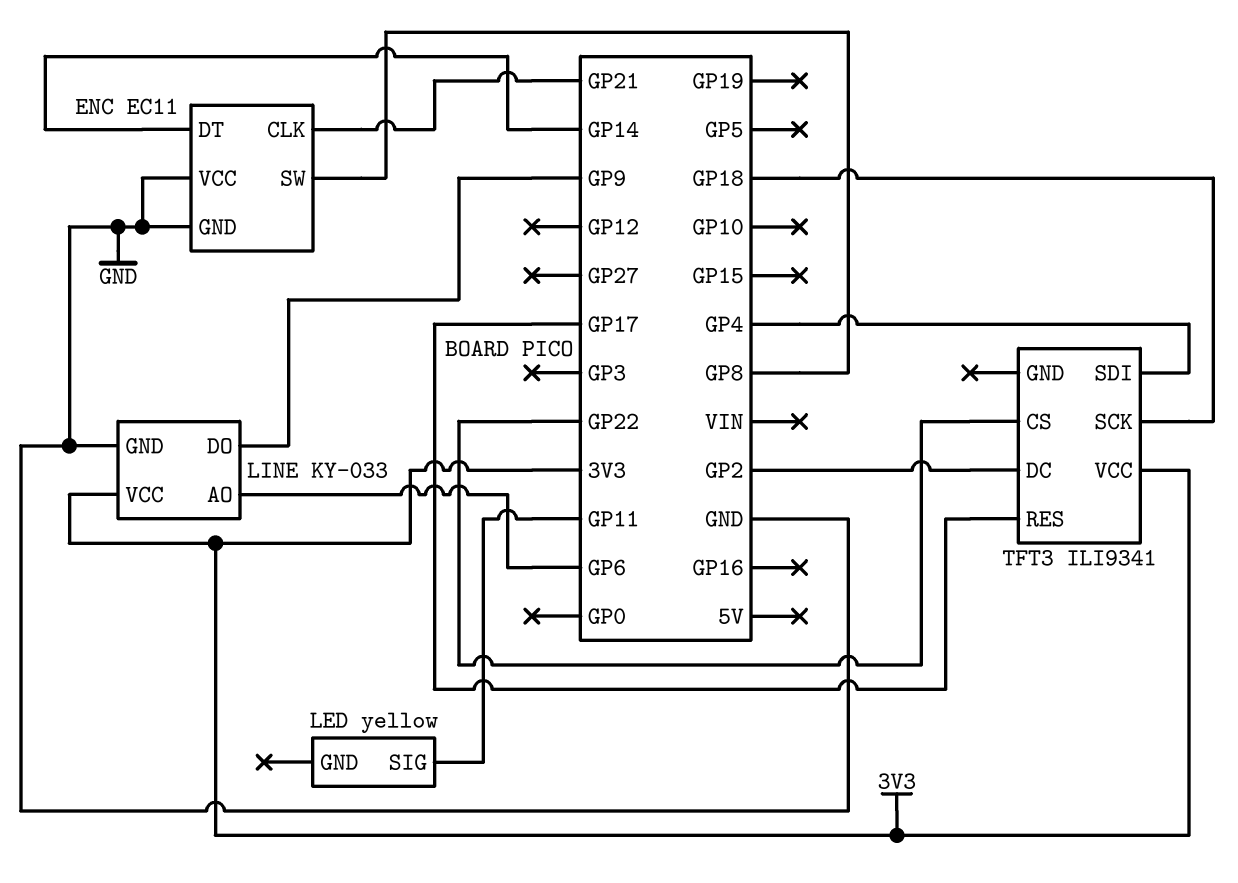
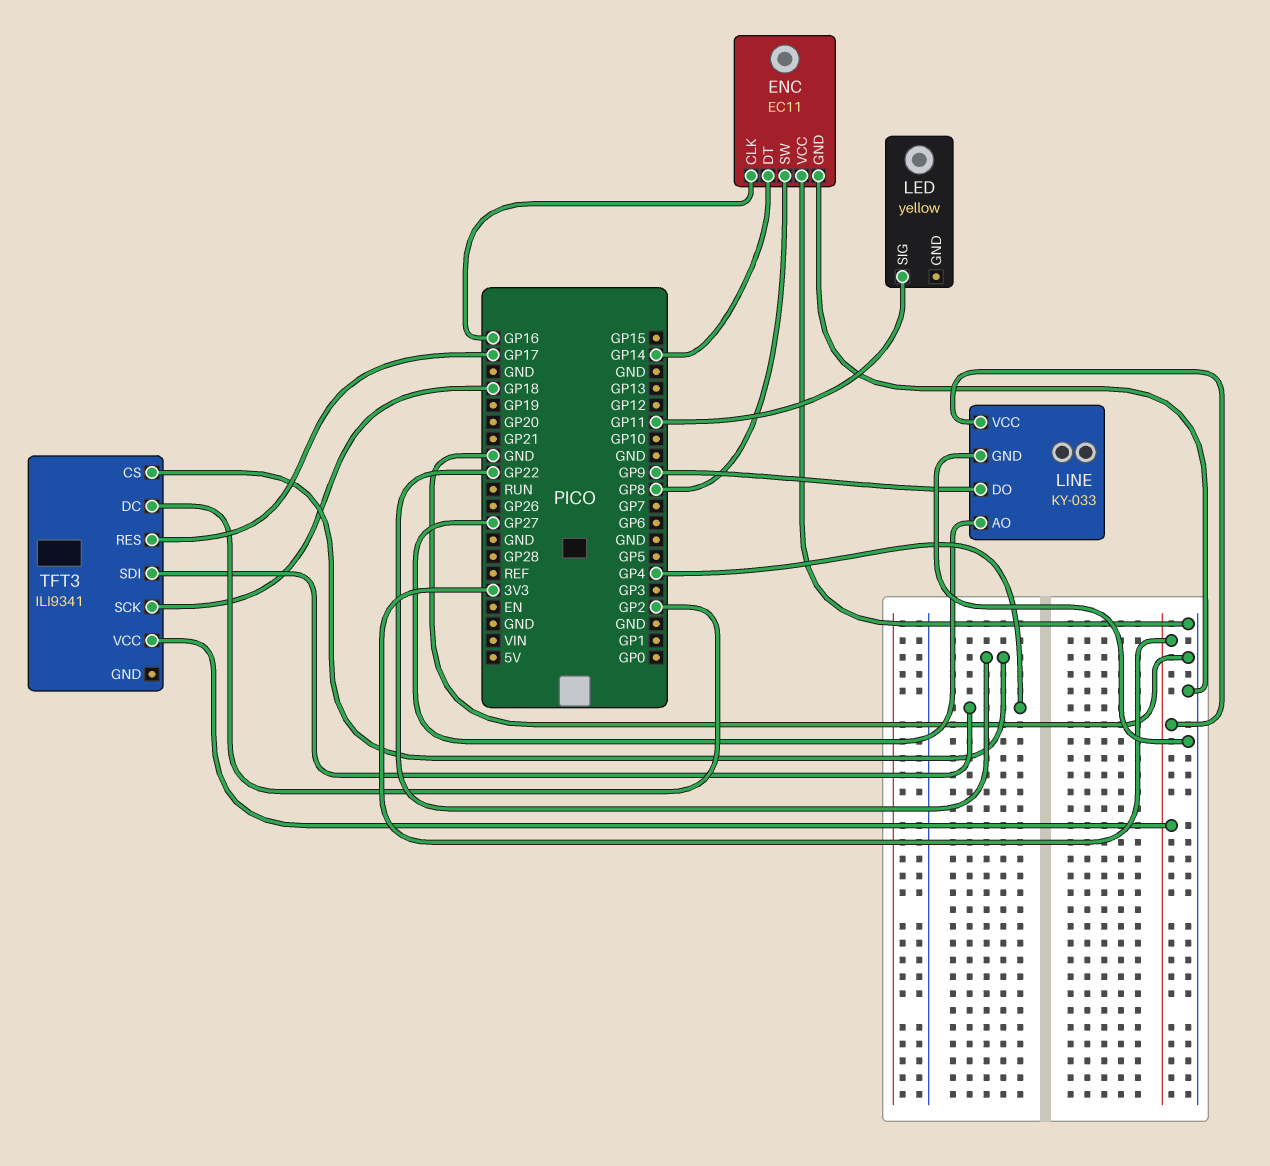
ENC pin CLK: GP21 -> GP16
LINE pin AO: GP6 -> GP27

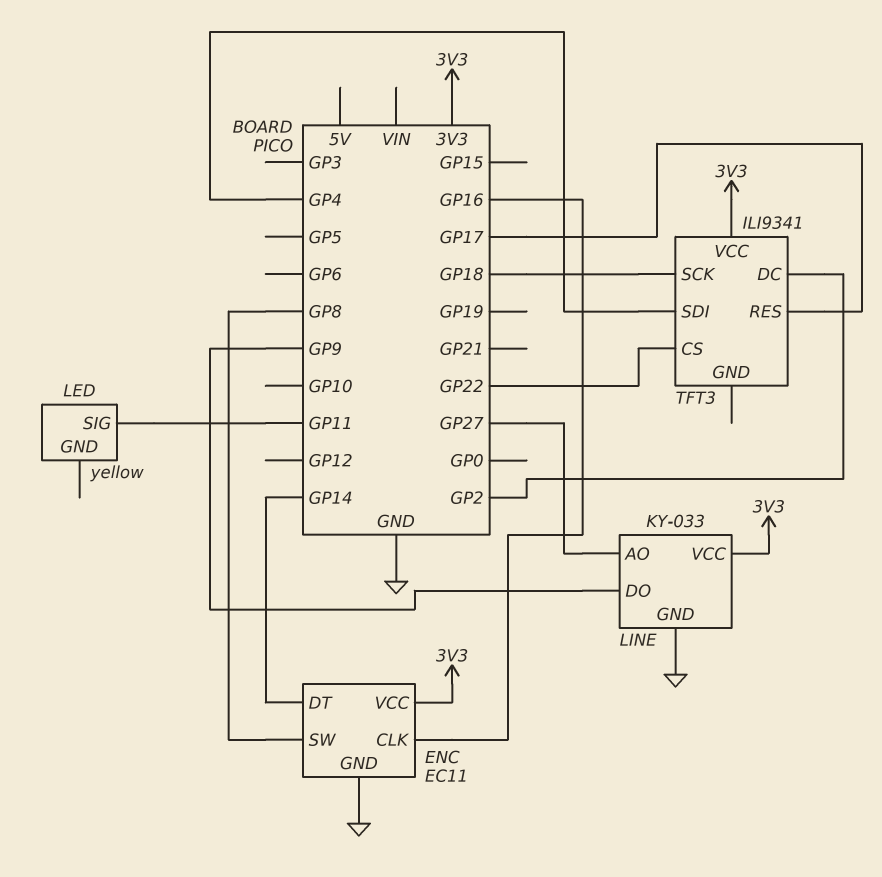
ENC pin VCC: GND -> 3V3

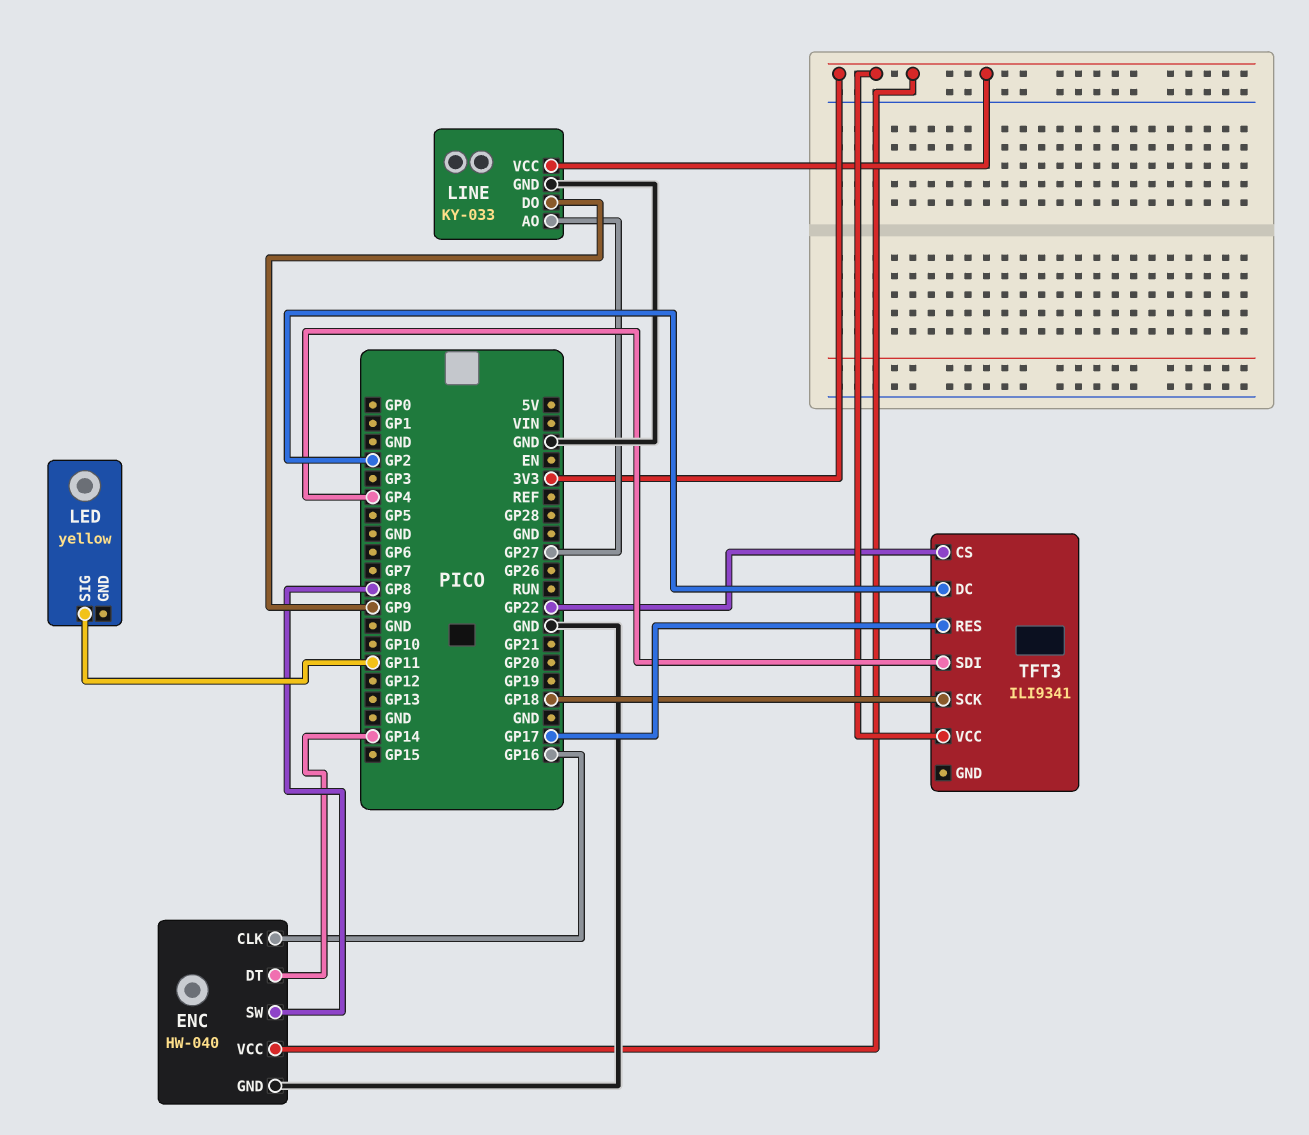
ENC: EC11 -> HW-040

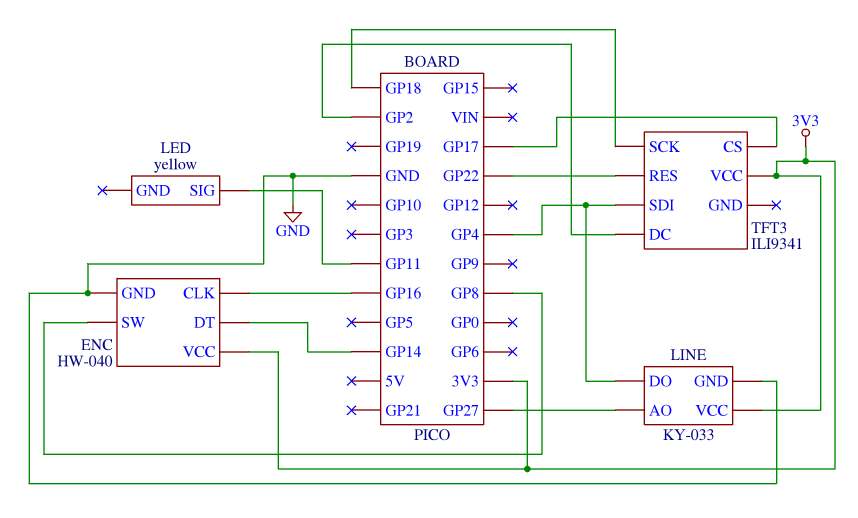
LINE pin DO: GP9 -> GP4
TFT3 pin CS: GP22 -> GP17
TFT3 pin RES: GP17 -> GP22

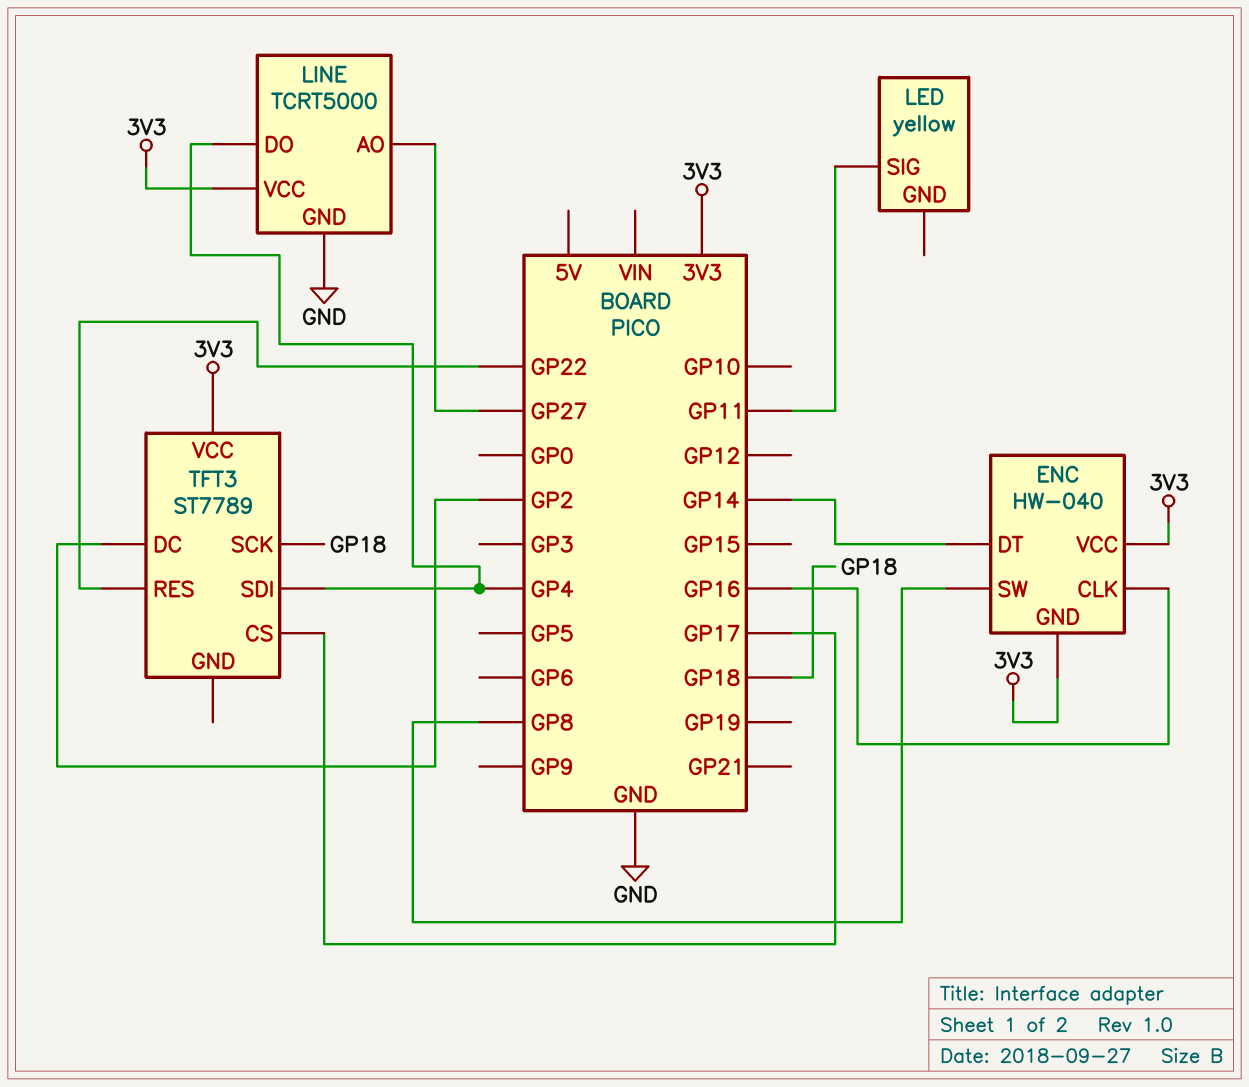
ENC pin GND: GND -> 3V3
LINE: KY-033 -> TCRT5000
TFT3: ILI9341 -> ST7789

